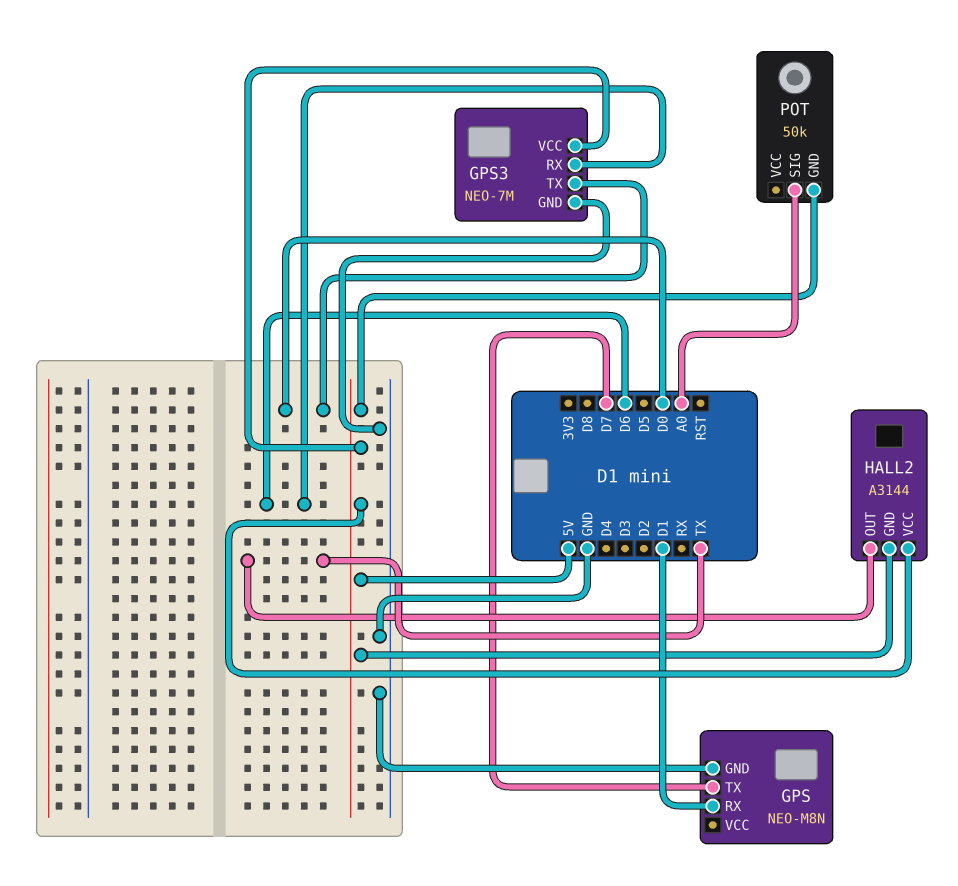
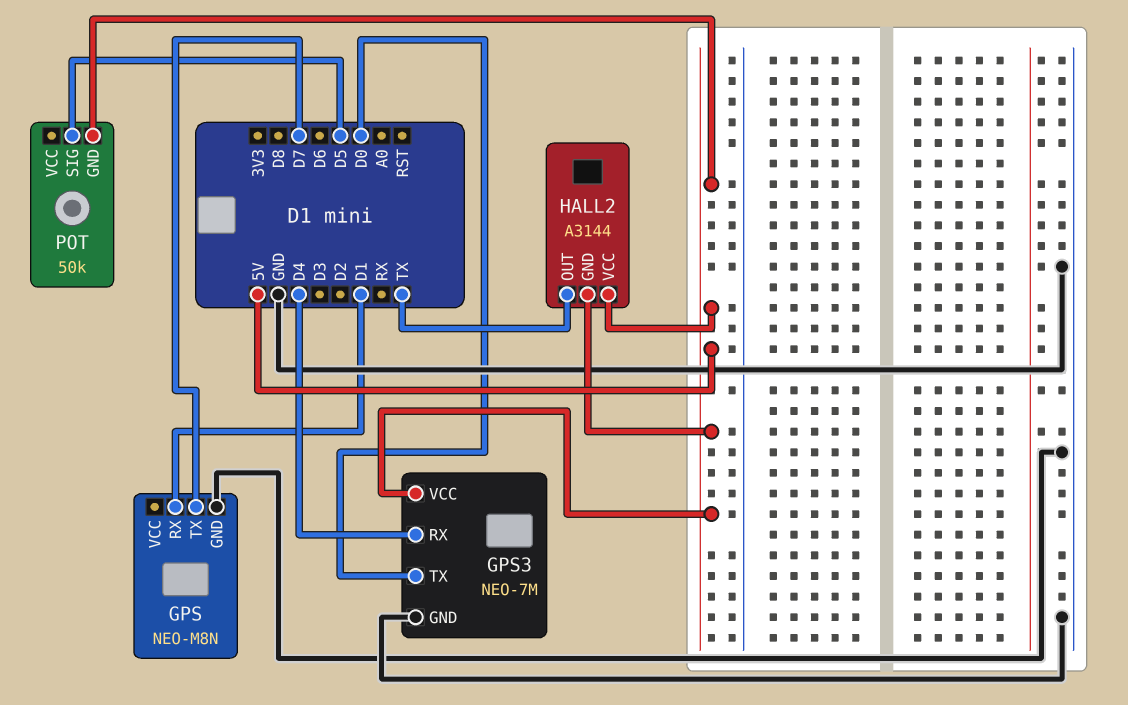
GPS3 pin RX: D6 -> D4
POT pin SIG: A0 -> D5

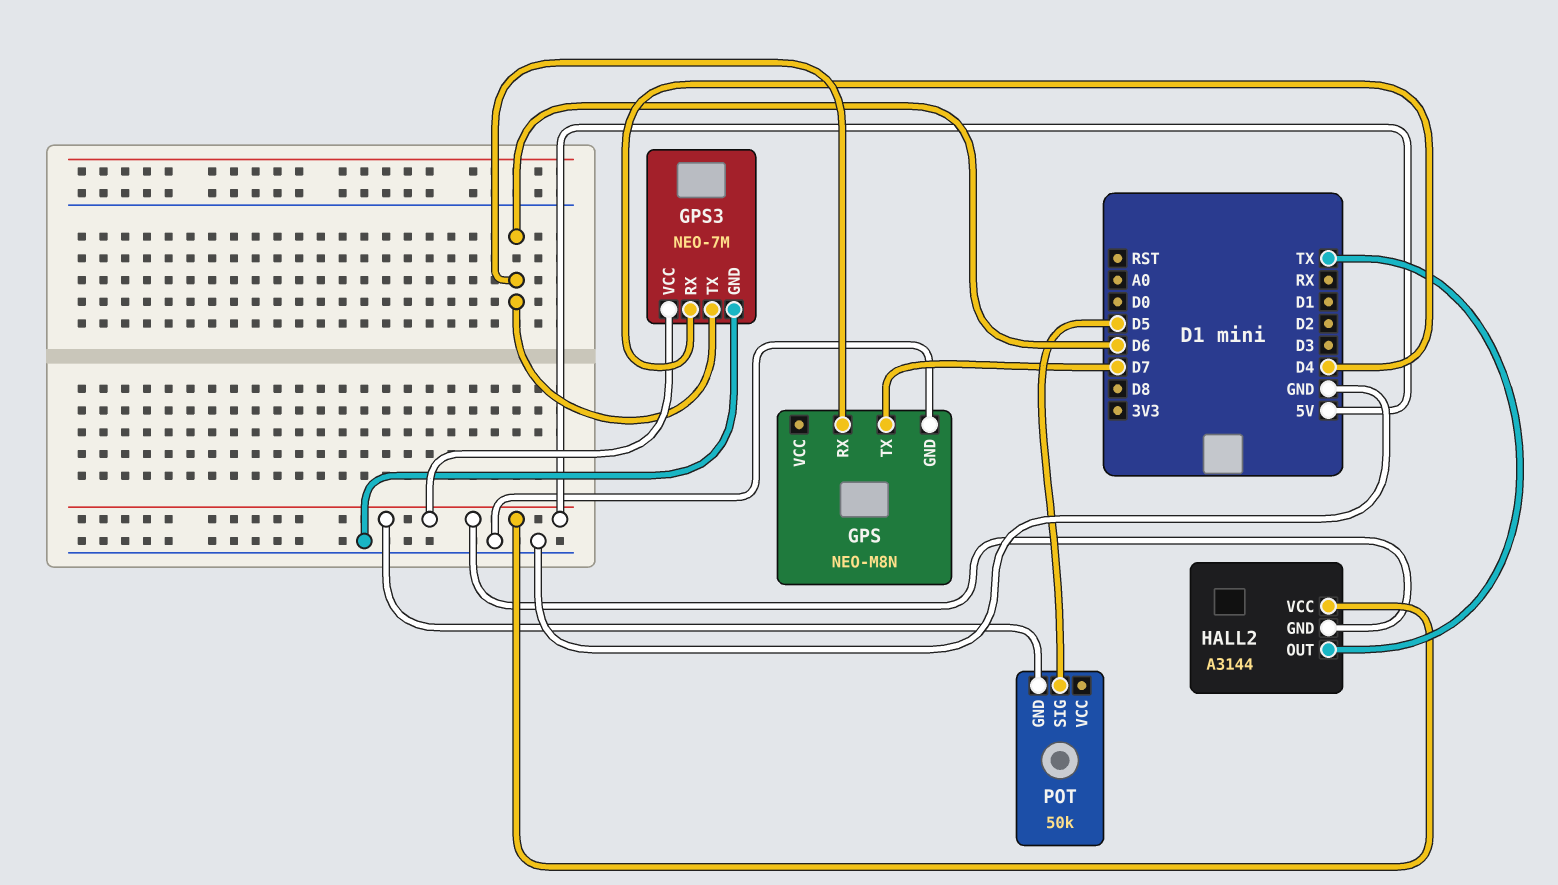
GPS pin RX: D1 -> D6
GPS3 pin TX: D0 -> D6

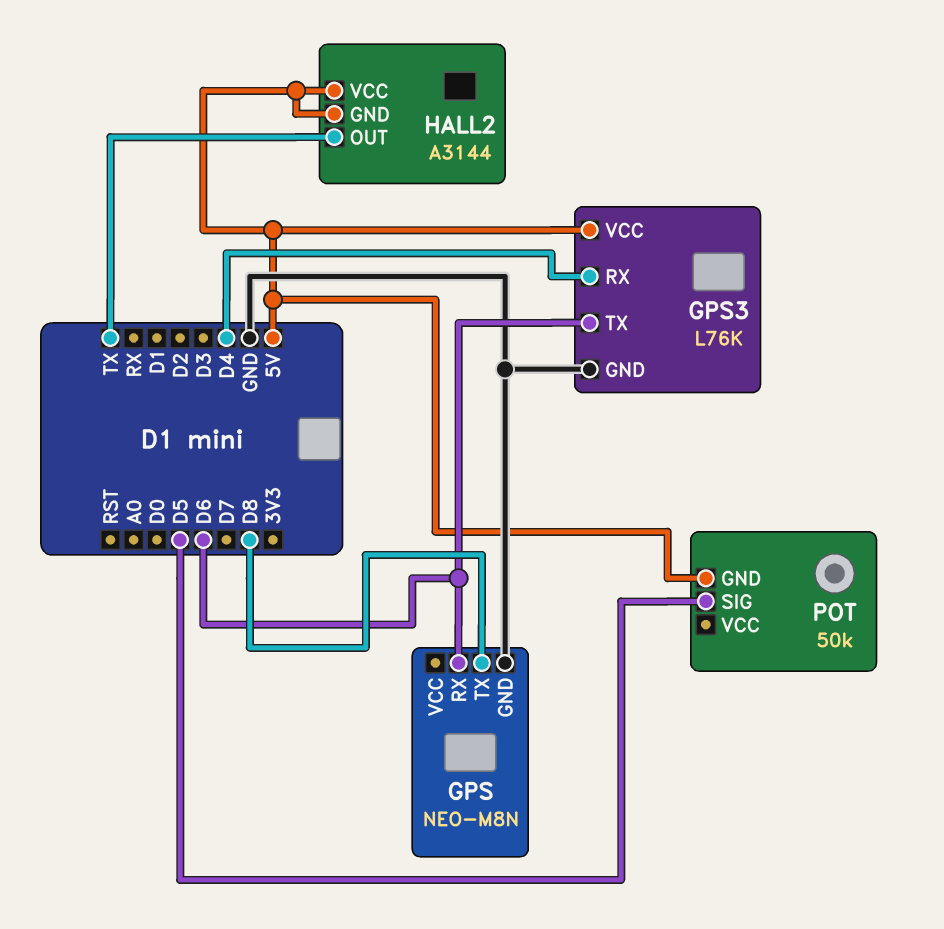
GPS pin TX: D7 -> D8
GPS3: NEO-7M -> L76K

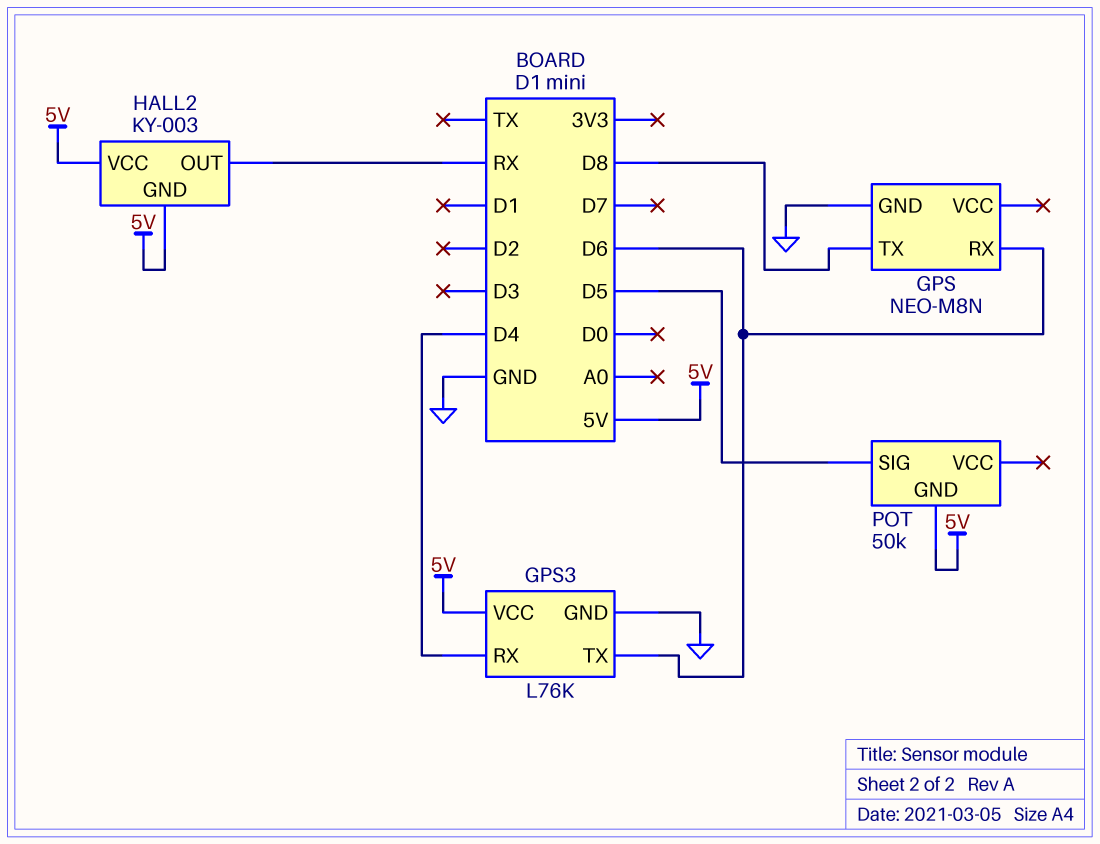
HALL2: A3144 -> KY-003
HALL2 pin OUT: TX -> RX

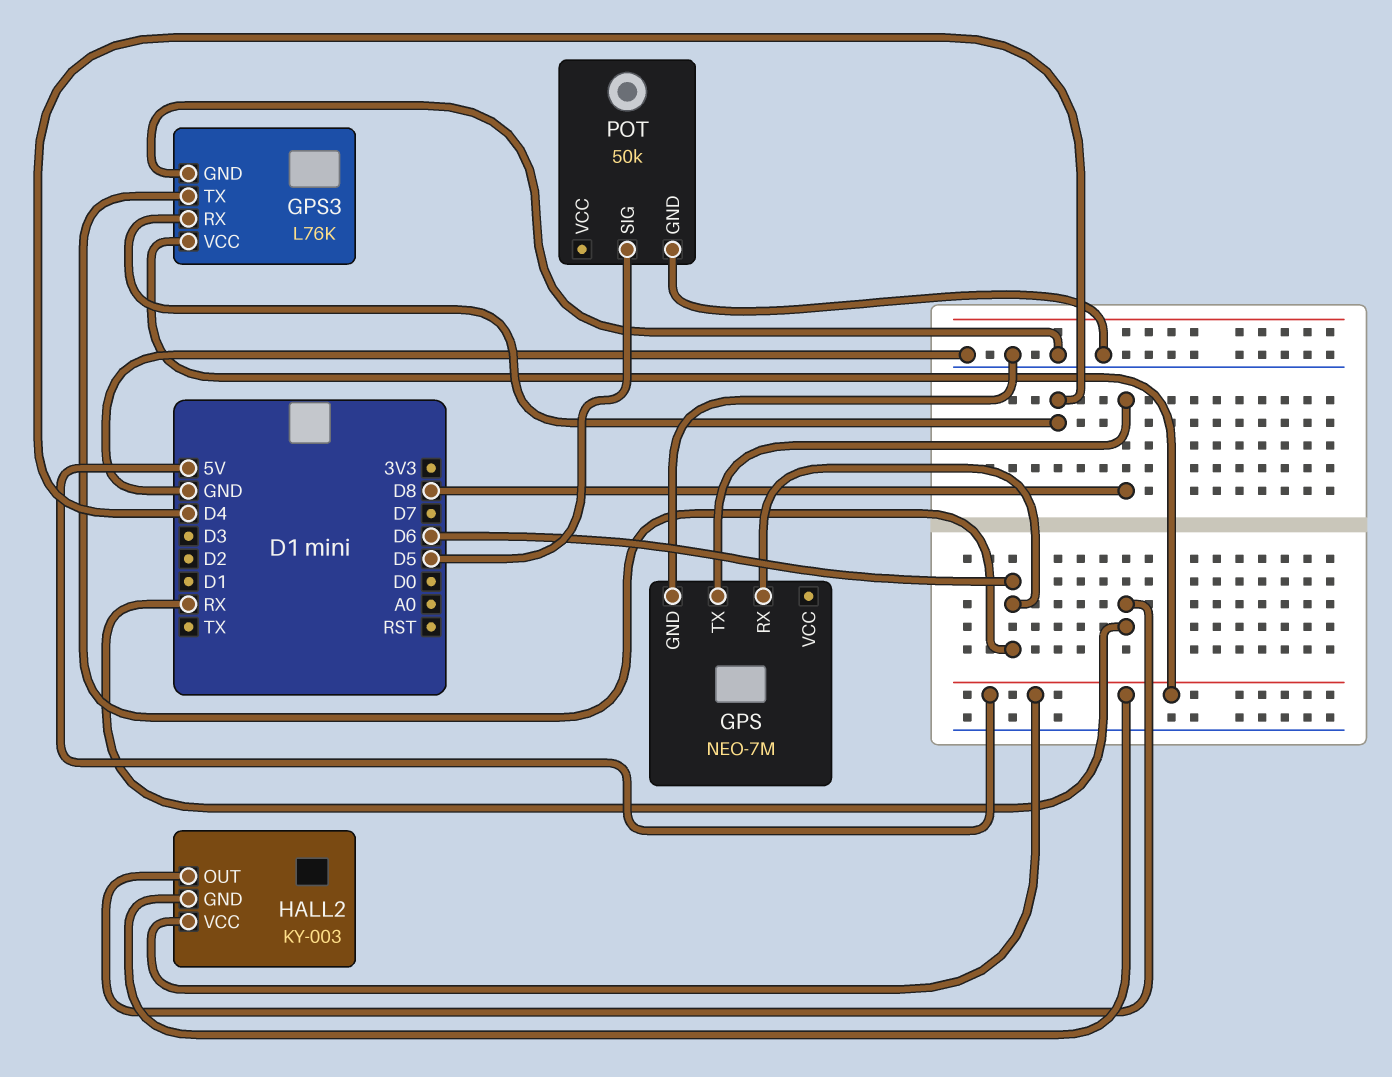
GPS: NEO-M8N -> NEO-7M
POT pin GND: 5V -> GND

